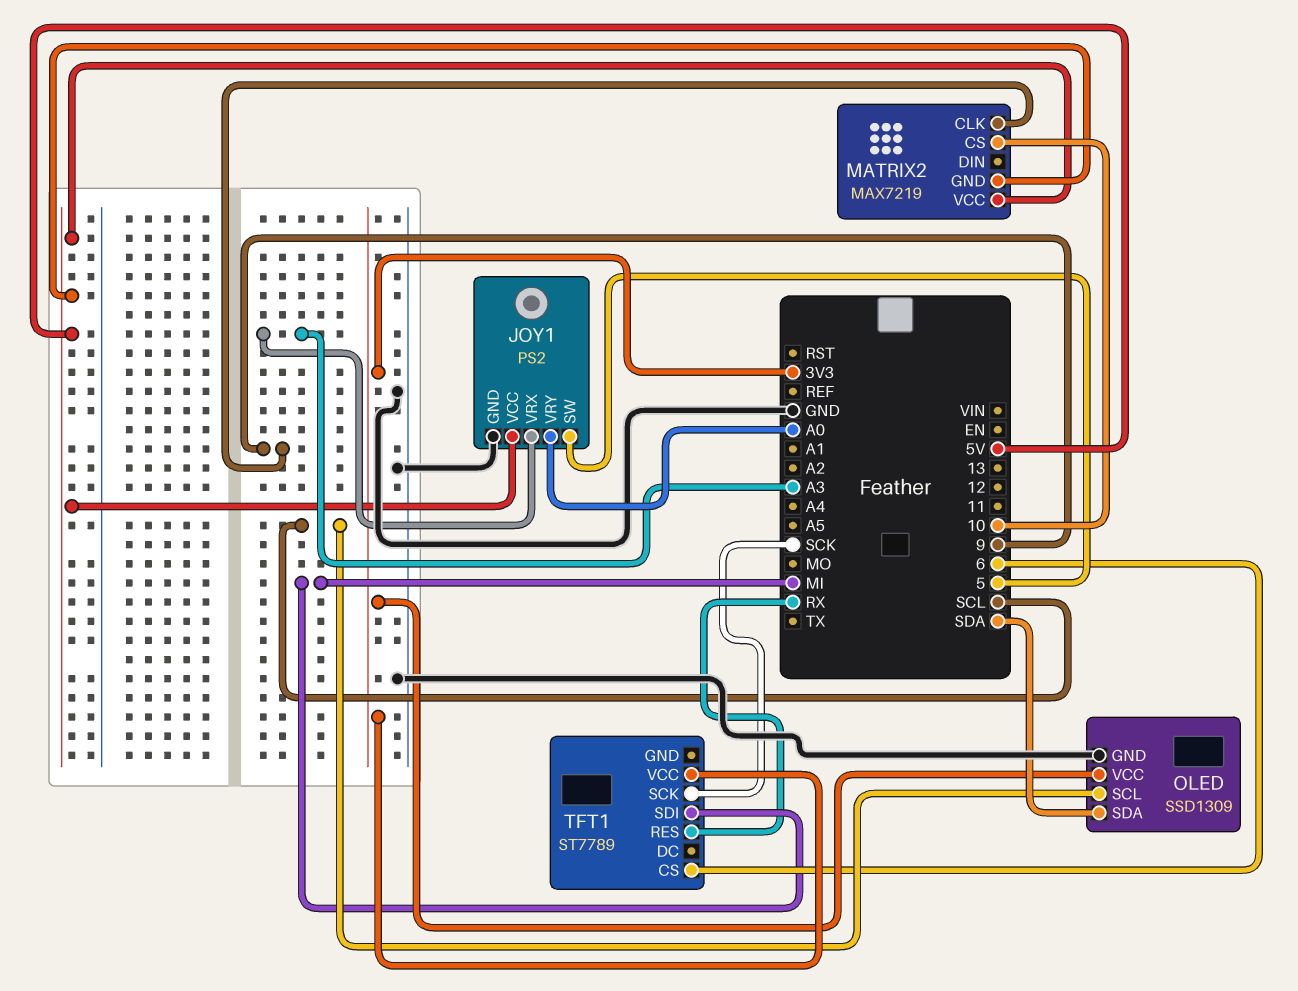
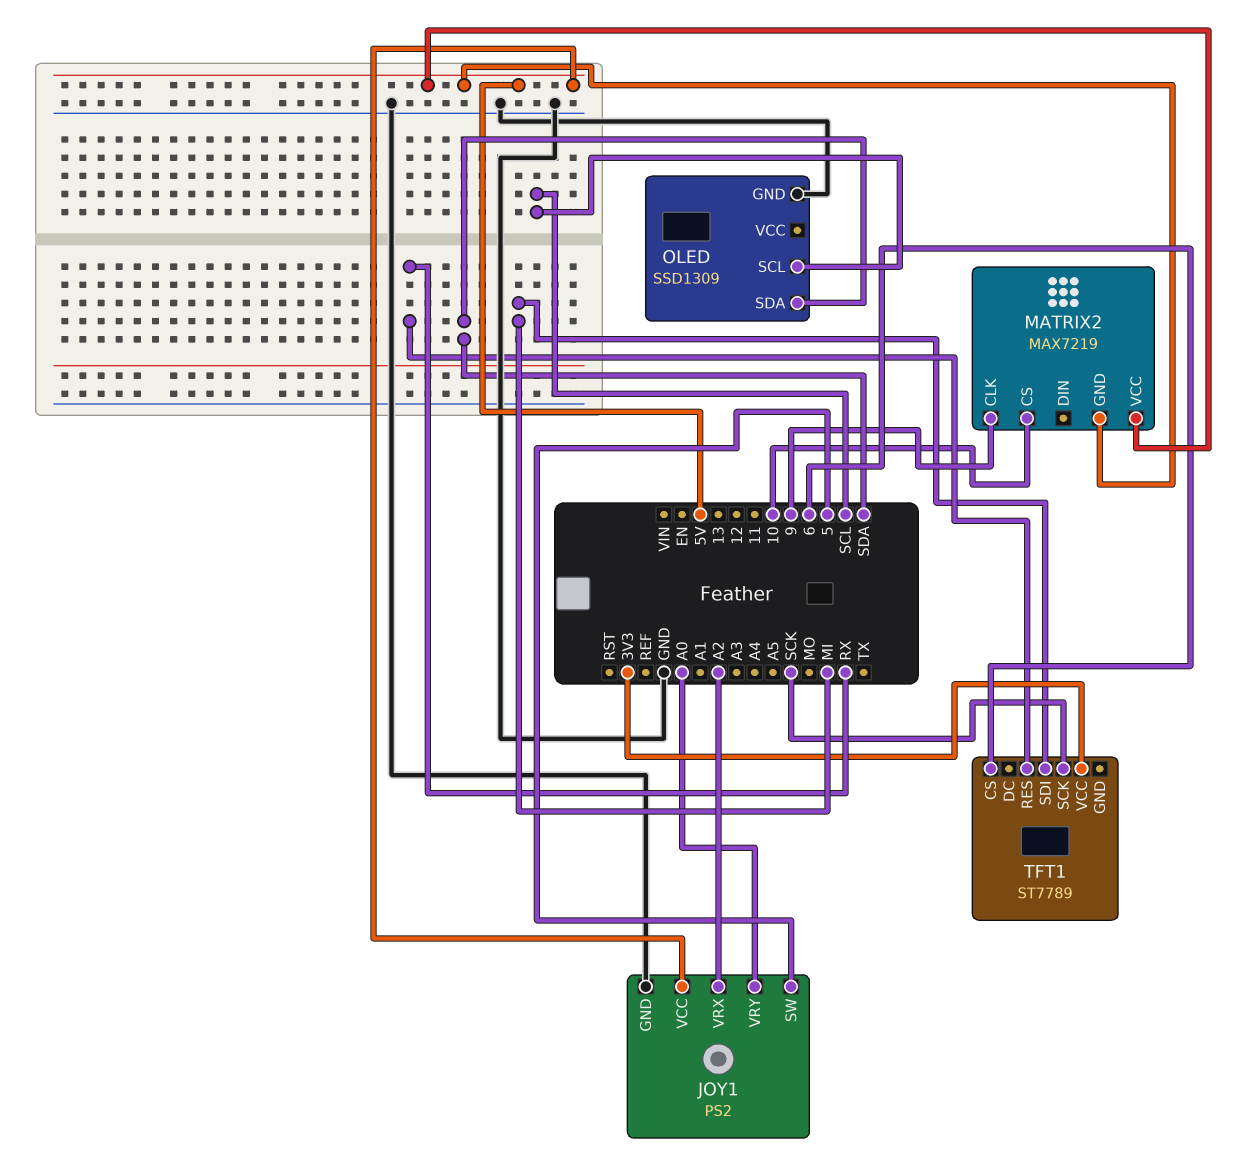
JOY1 pin VRX: A3 -> A2
OLED pin VCC: 3V3 -> none

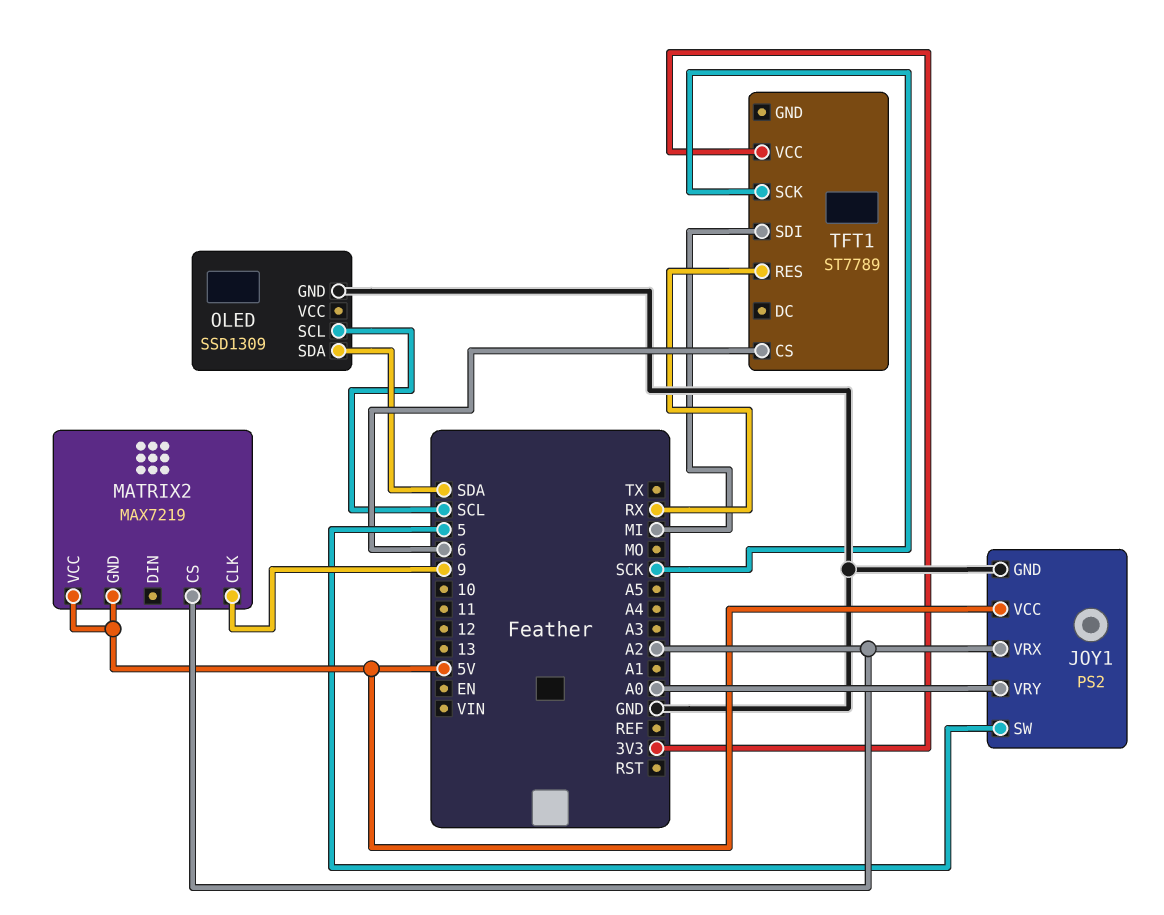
MATRIX2 pin CS: 10 -> A2

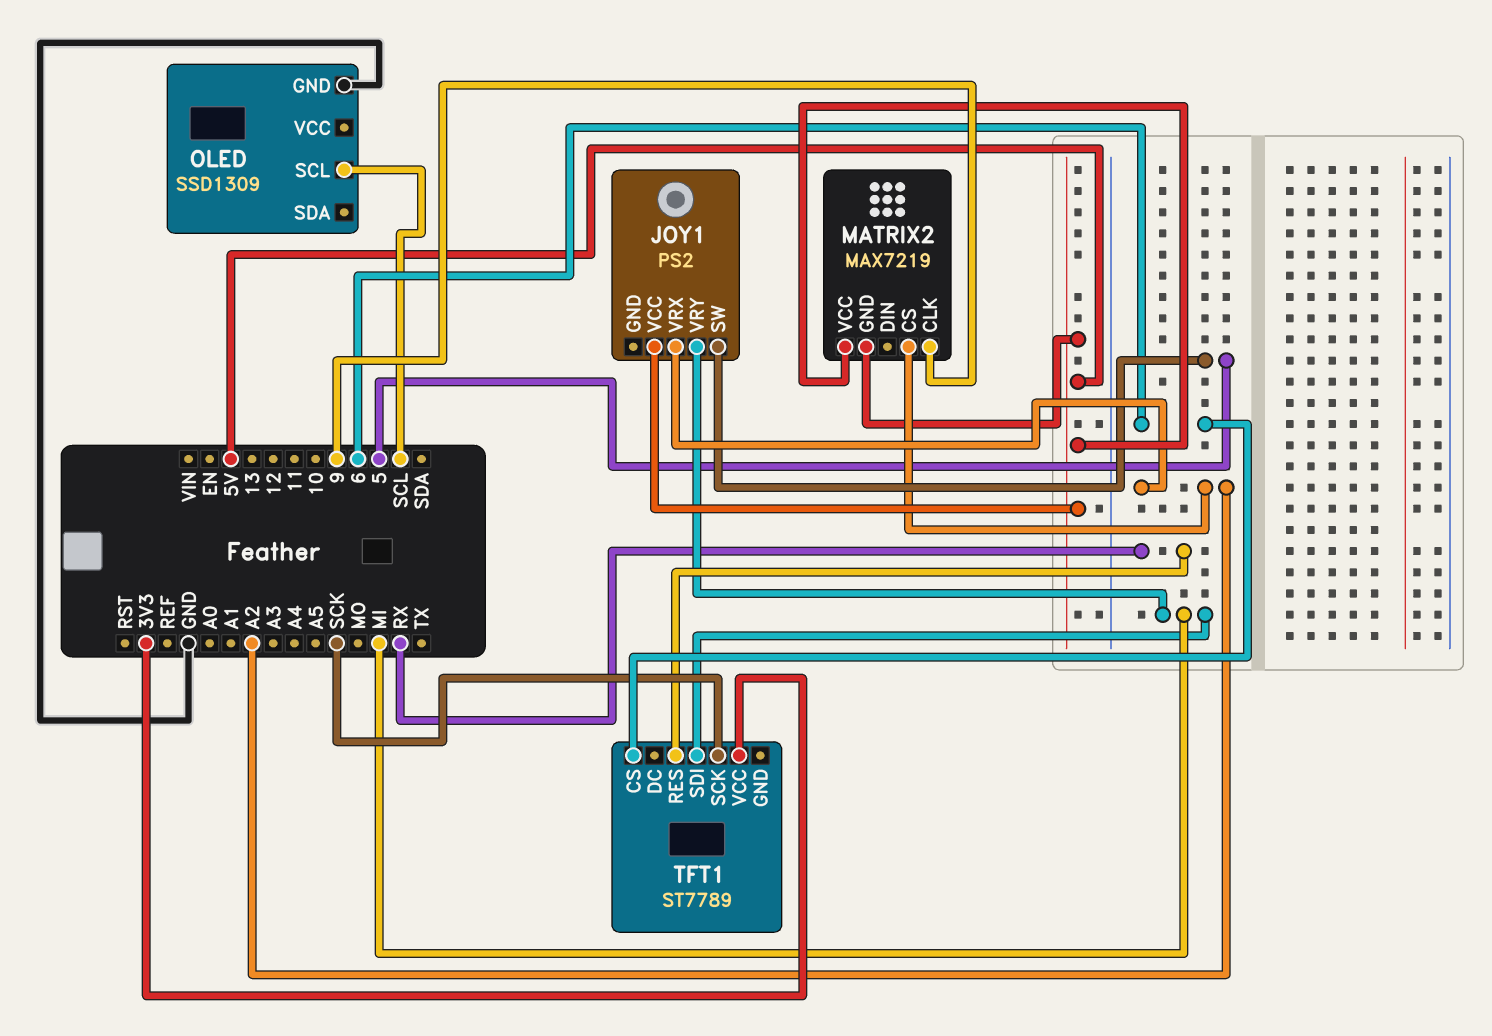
JOY1 pin GND: GND -> none
JOY1 pin VRY: A0 -> MI
OLED pin SDA: SDA -> none

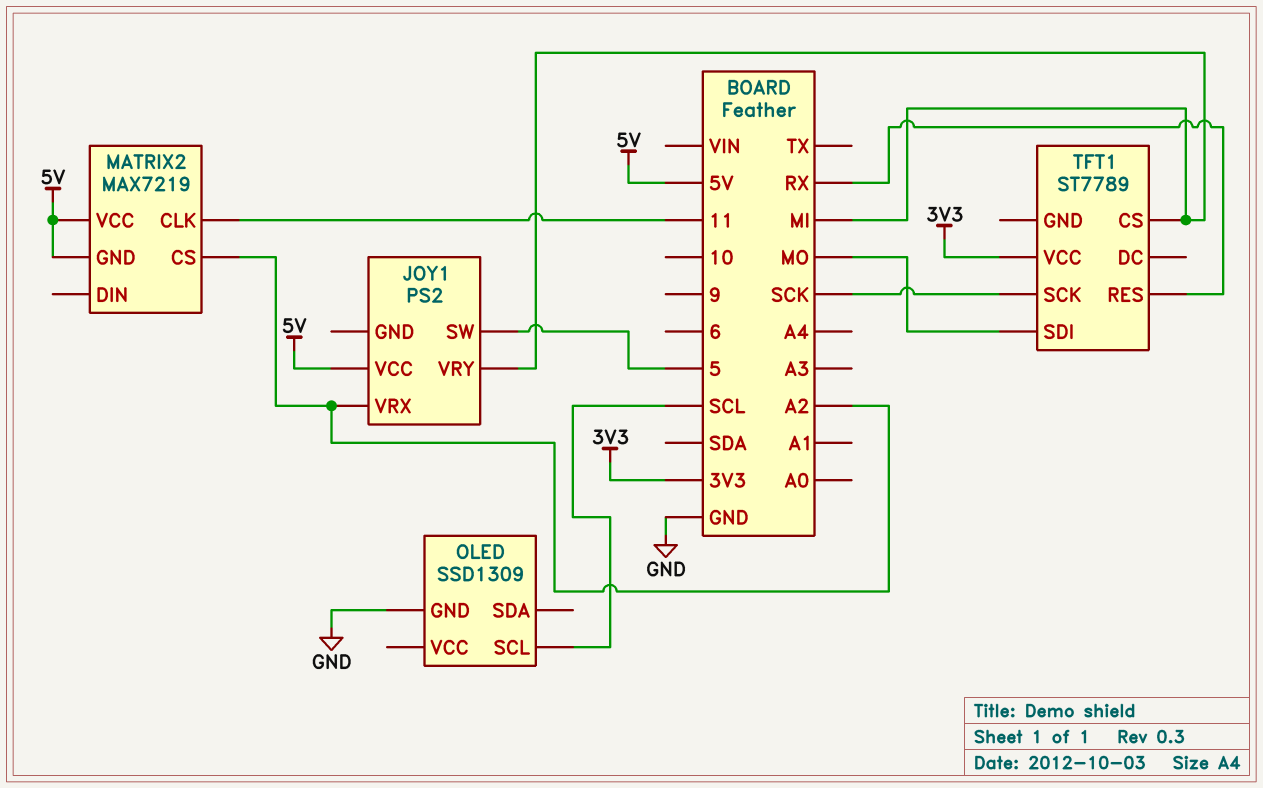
MATRIX2 pin CLK: 9 -> 11
TFT1 pin CS: 6 -> MI
TFT1 pin SDI: MI -> MO

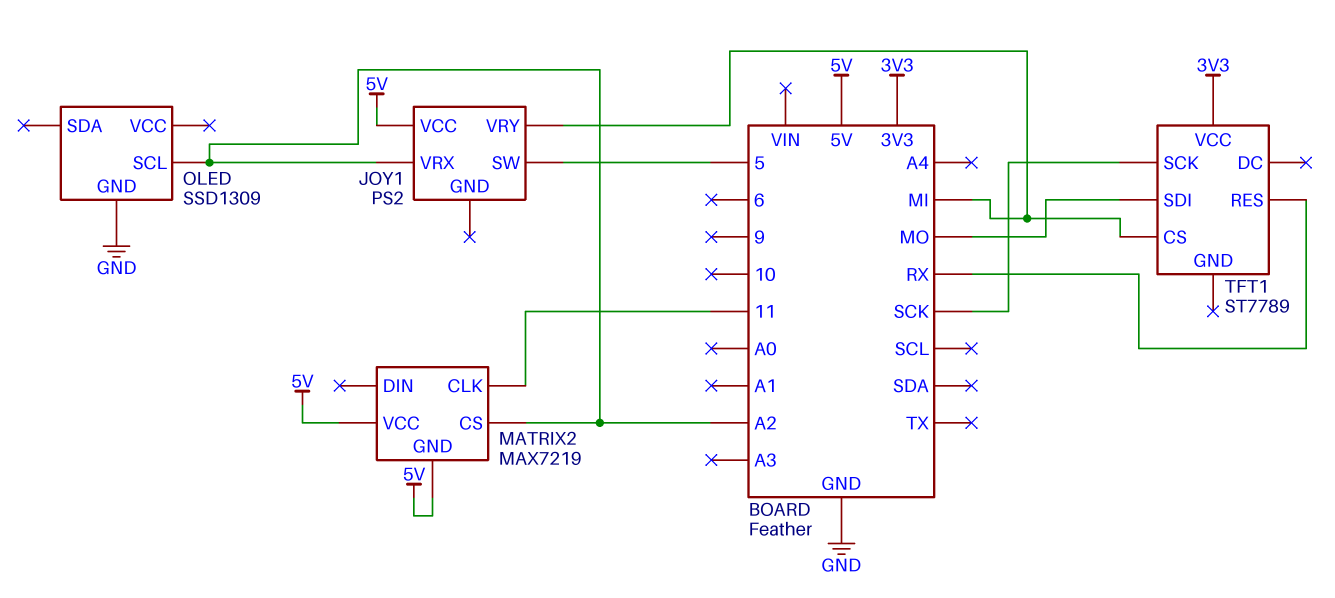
OLED pin SCL: SCL -> A2

